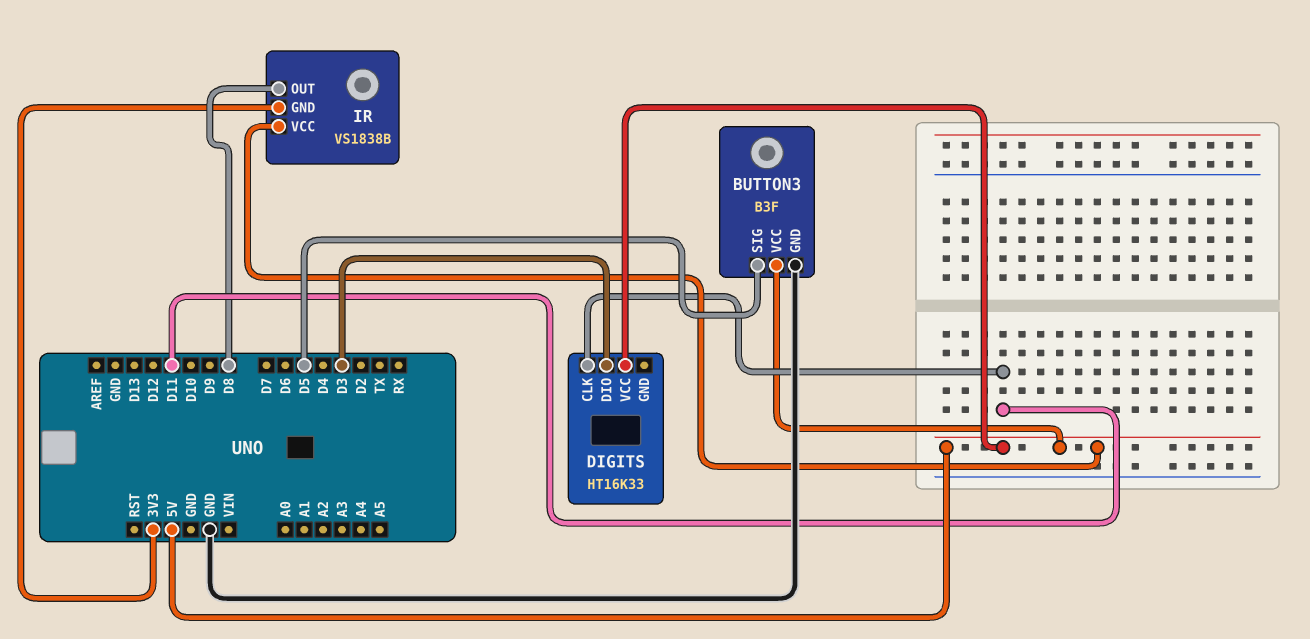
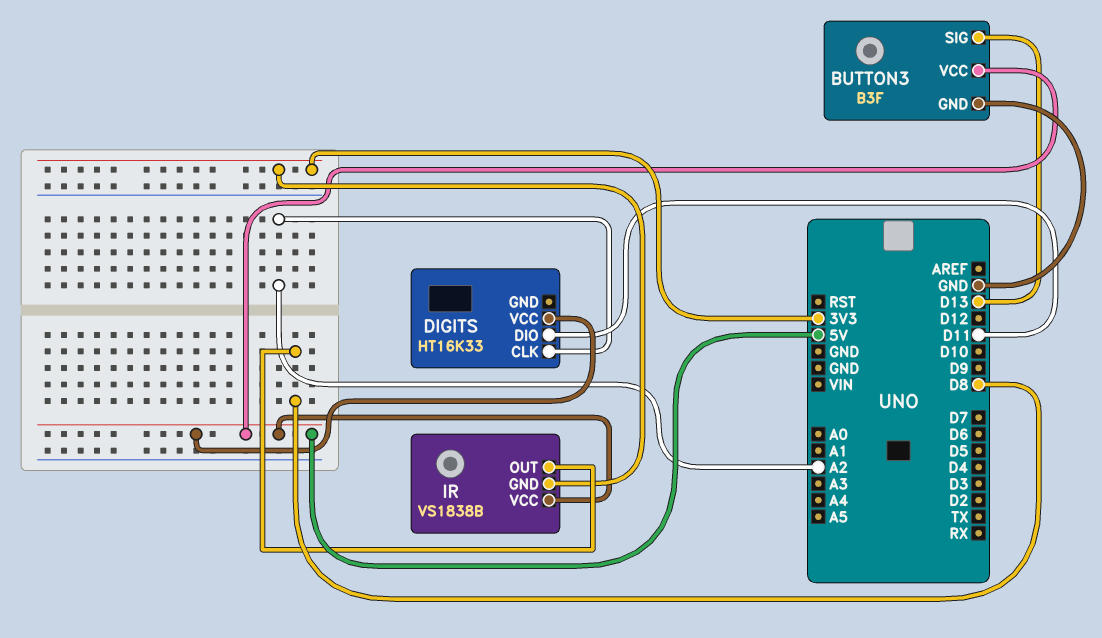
BUTTON3 pin SIG: D5 -> D13
DIGITS pin CLK: D11 -> A2
DIGITS pin DIO: D3 -> D11

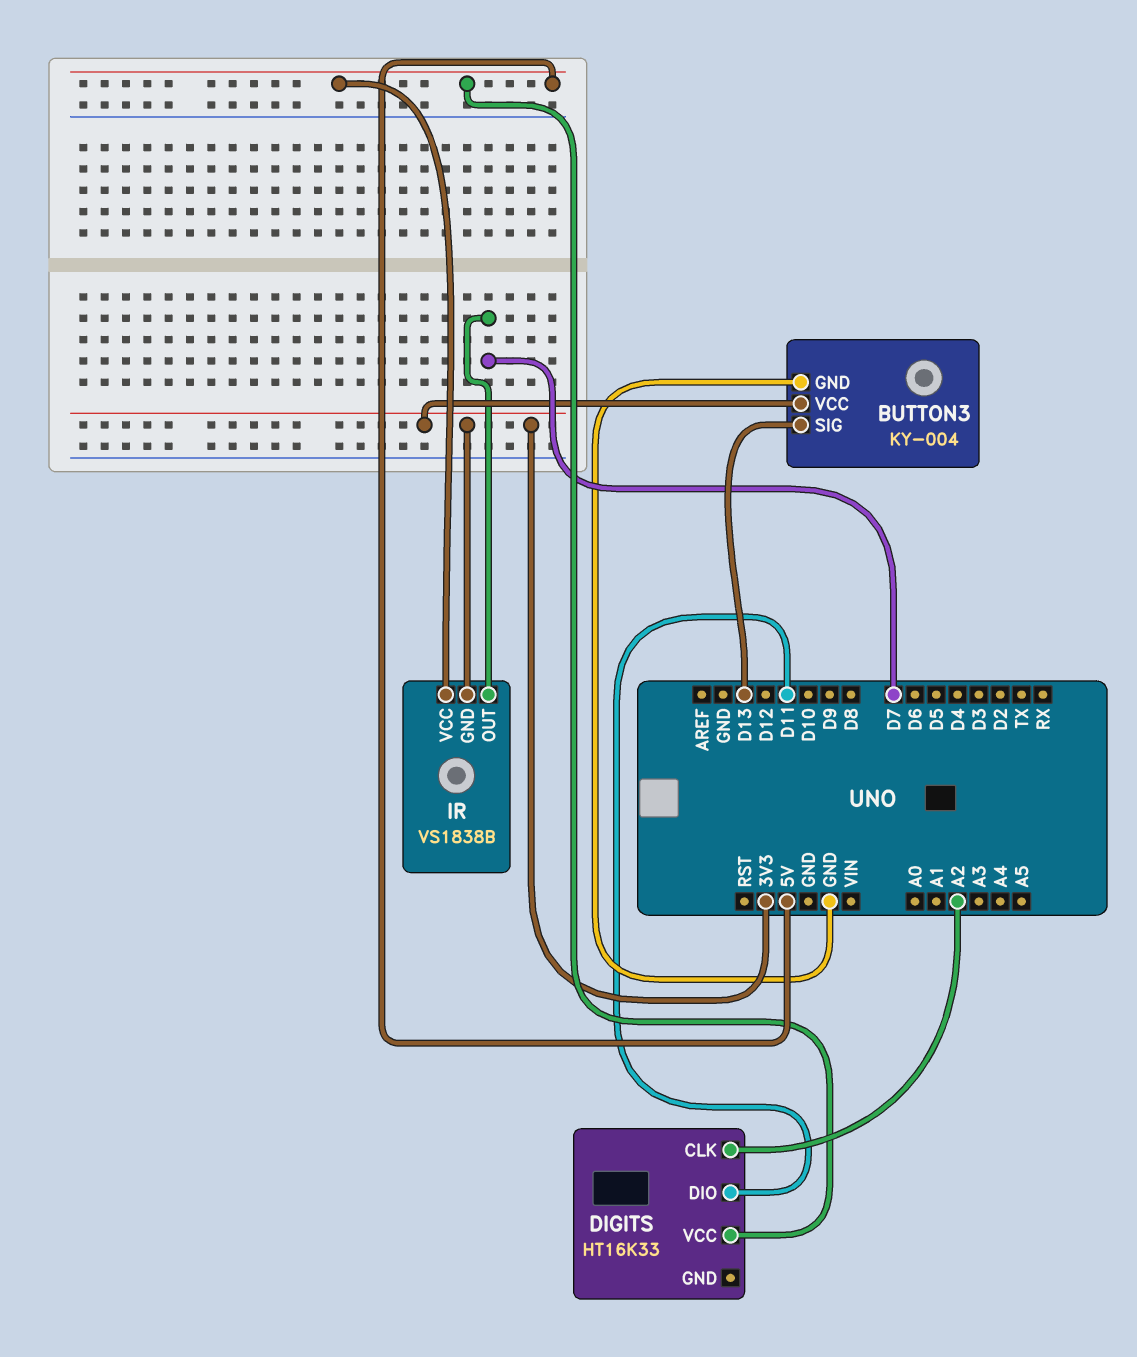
BUTTON3: B3F -> KY-004
BUTTON3 pin VCC: 5V -> 3V3
IR pin OUT: D8 -> D7

